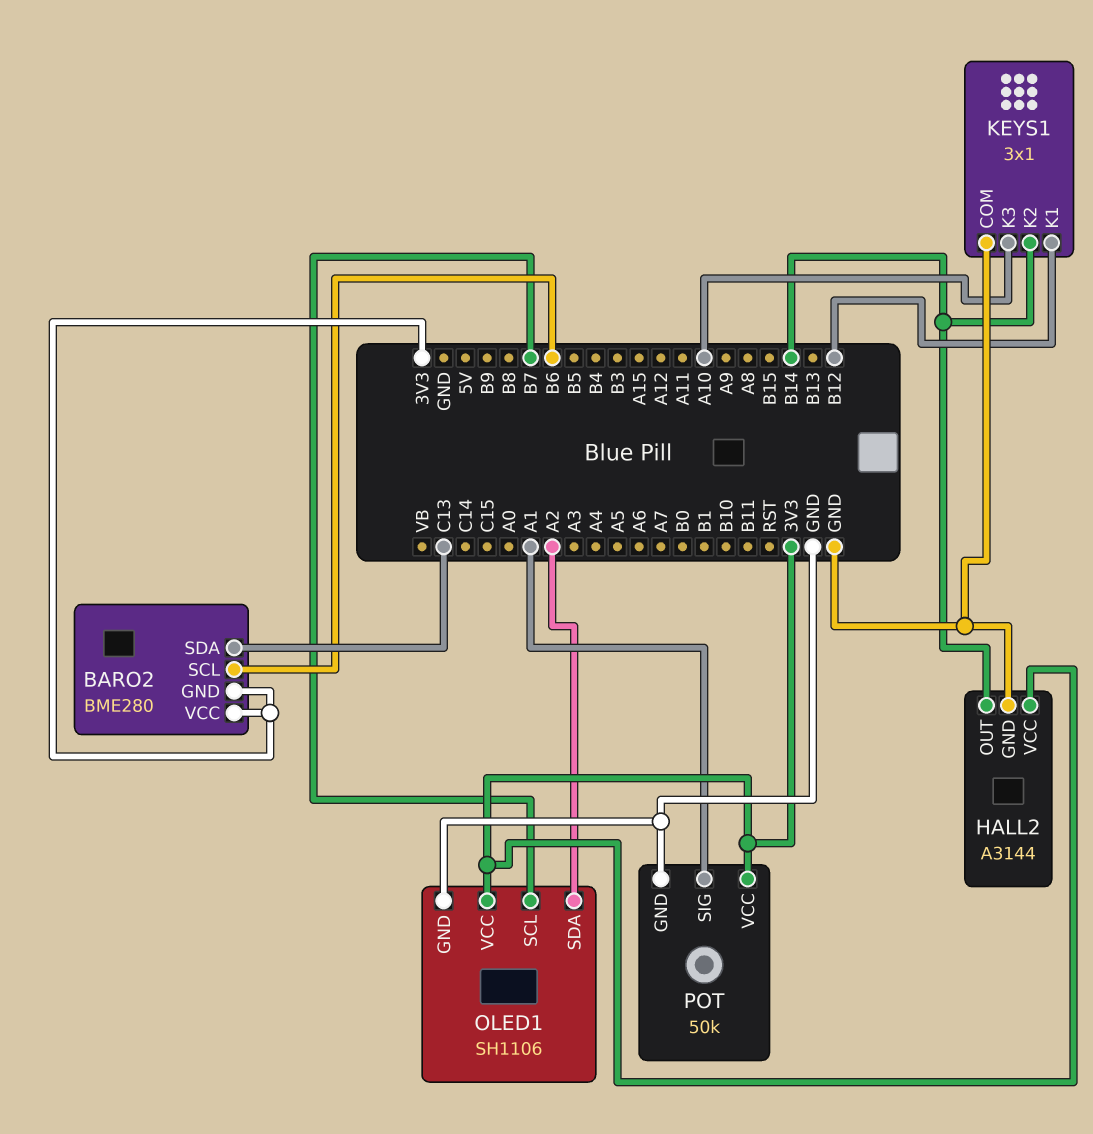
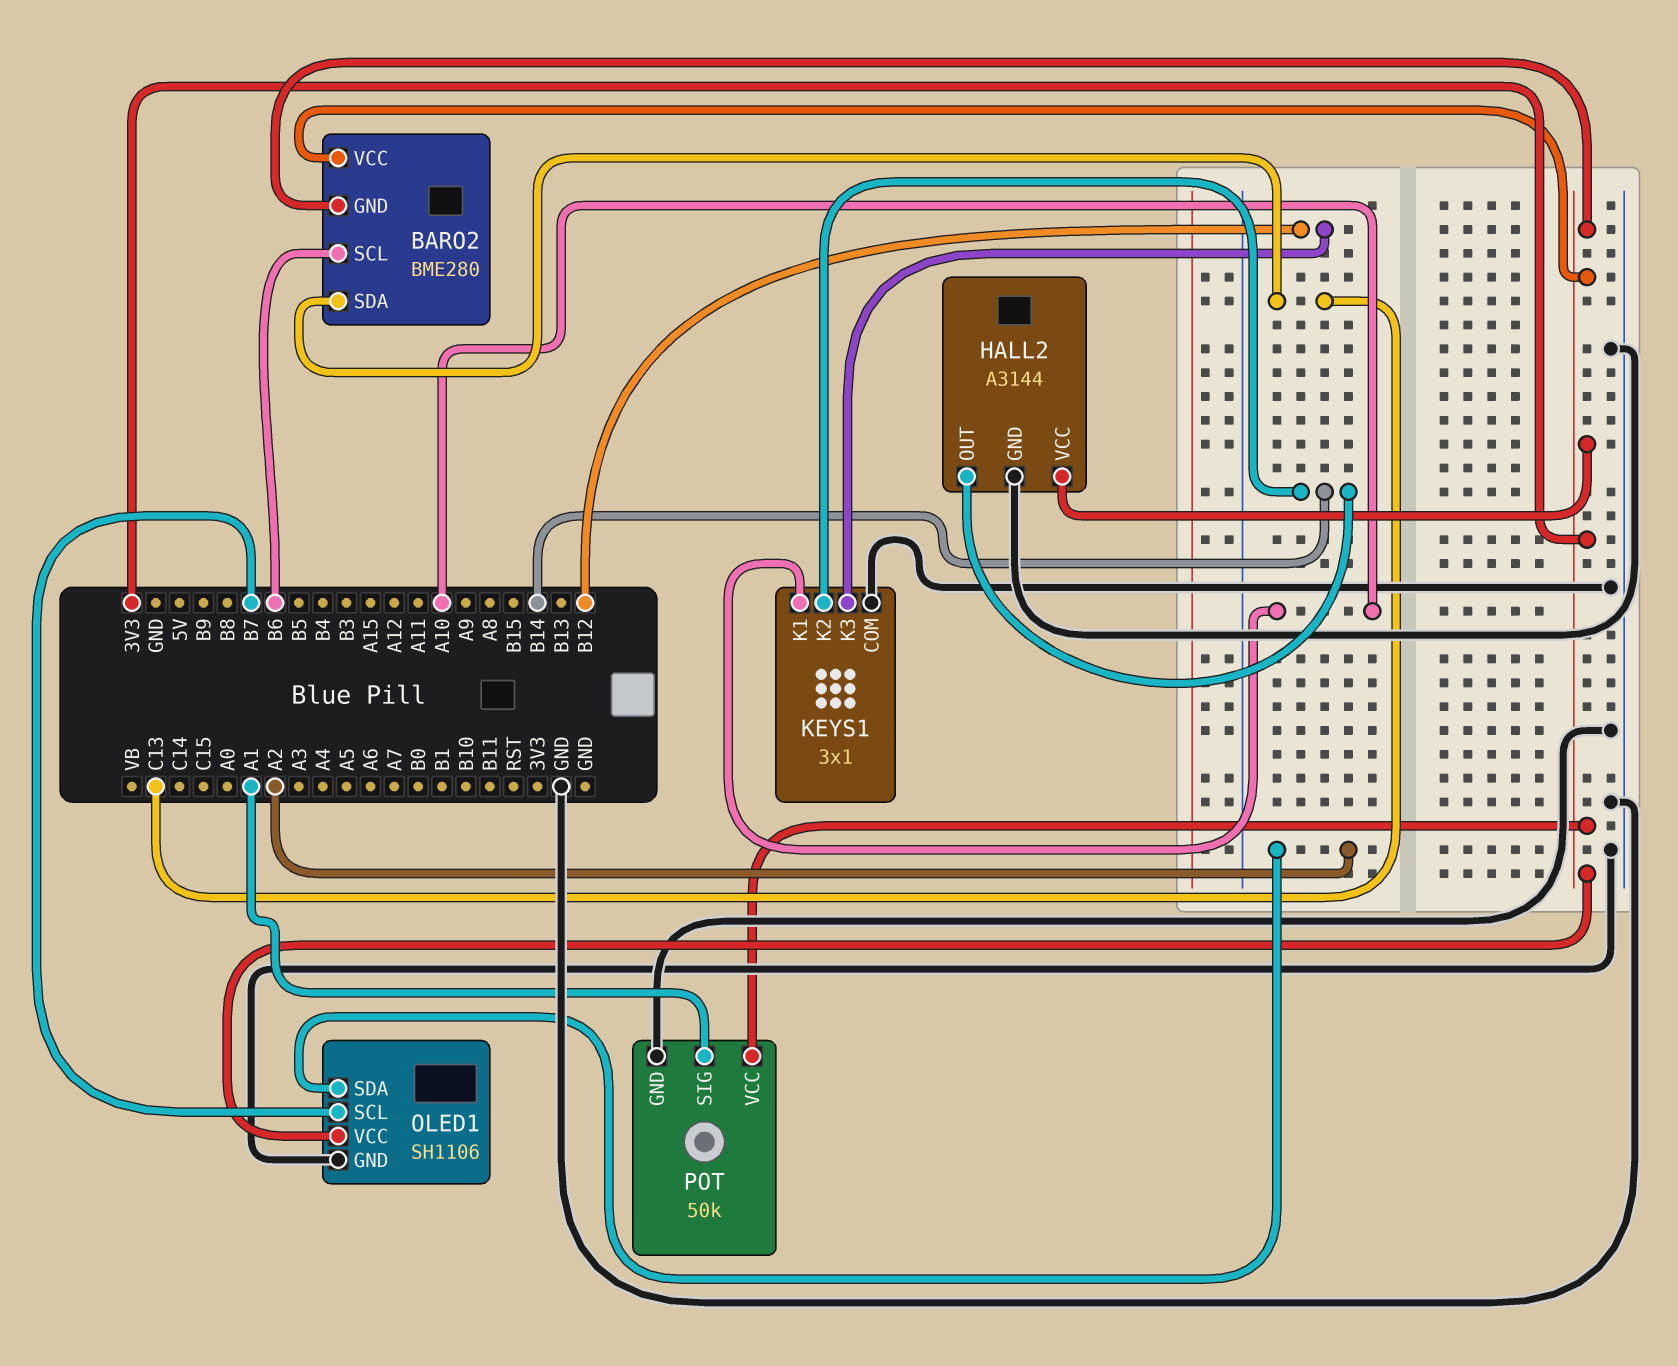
KEYS1 pin K1: B12 -> A10
KEYS1 pin K3: A10 -> B12

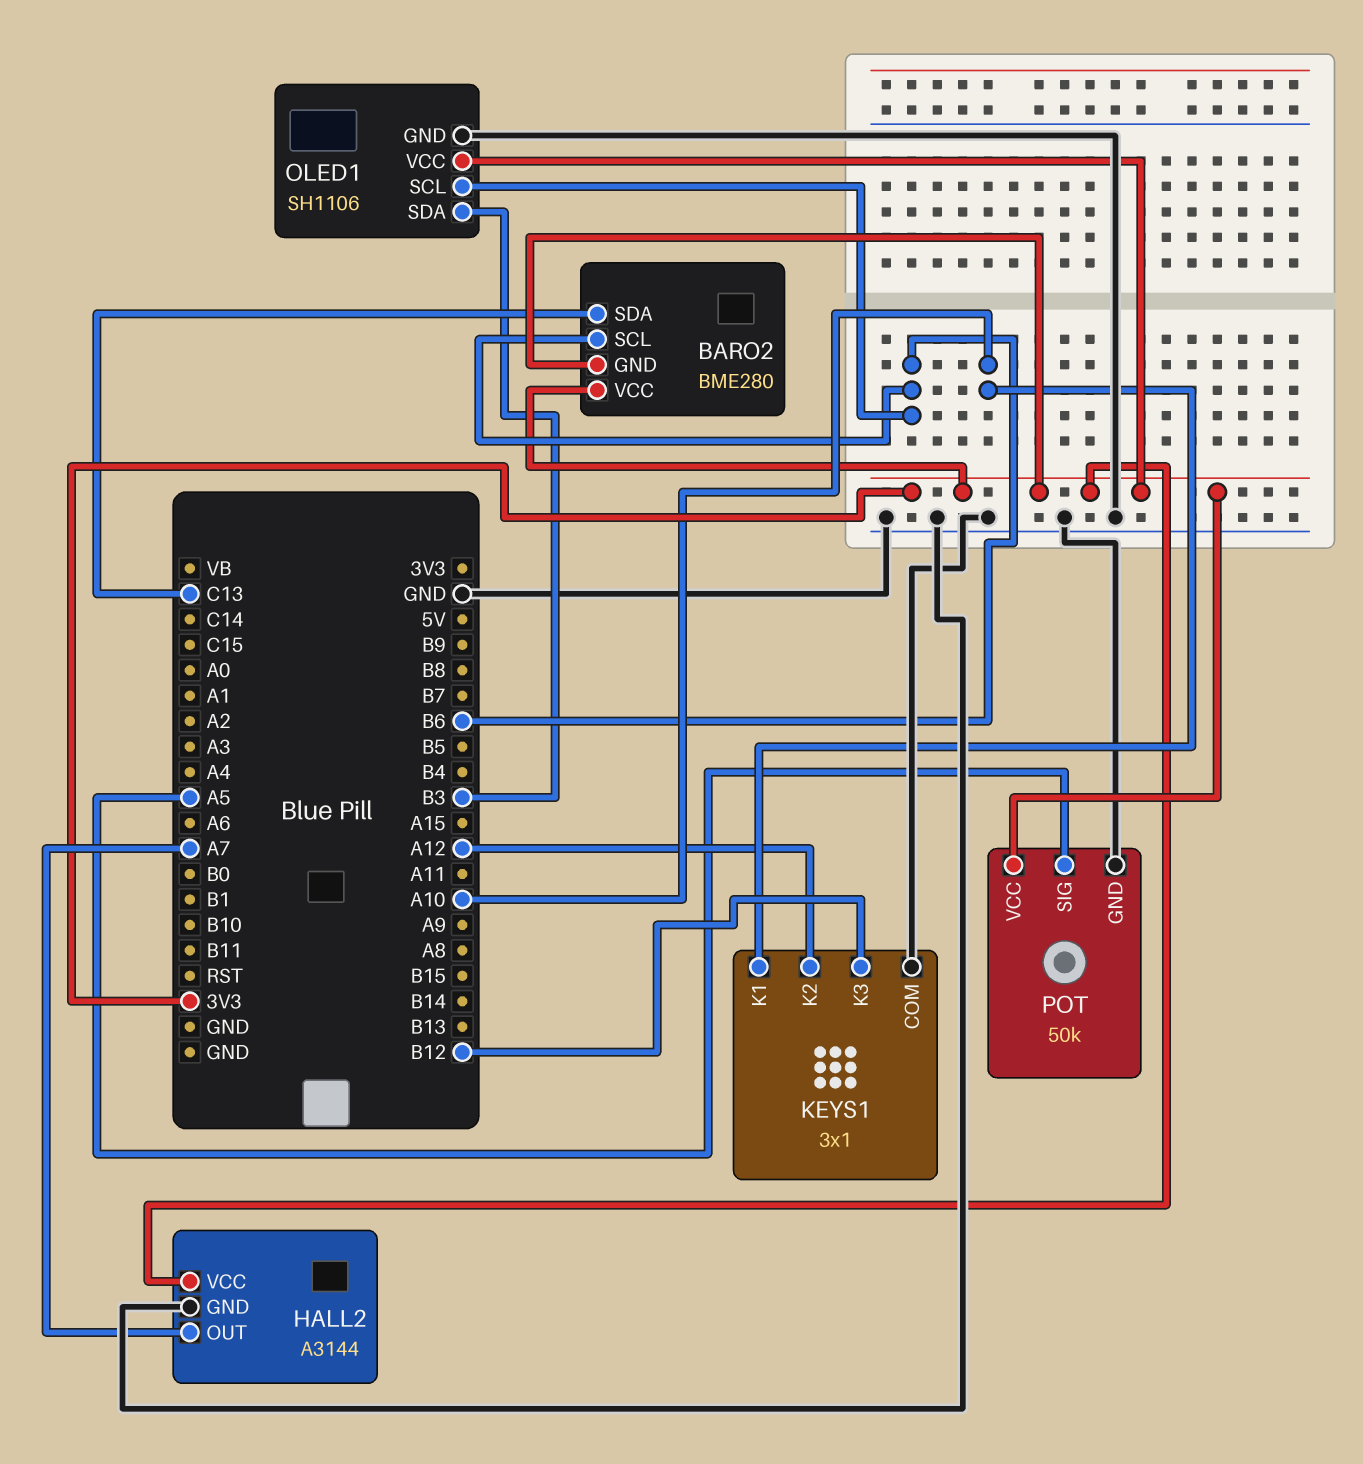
HALL2 pin OUT: B14 -> A7
KEYS1 pin K2: B14 -> A12
OLED1 pin SCL: B7 -> B6
OLED1 pin SDA: A2 -> B3
POT pin SIG: A1 -> A5

